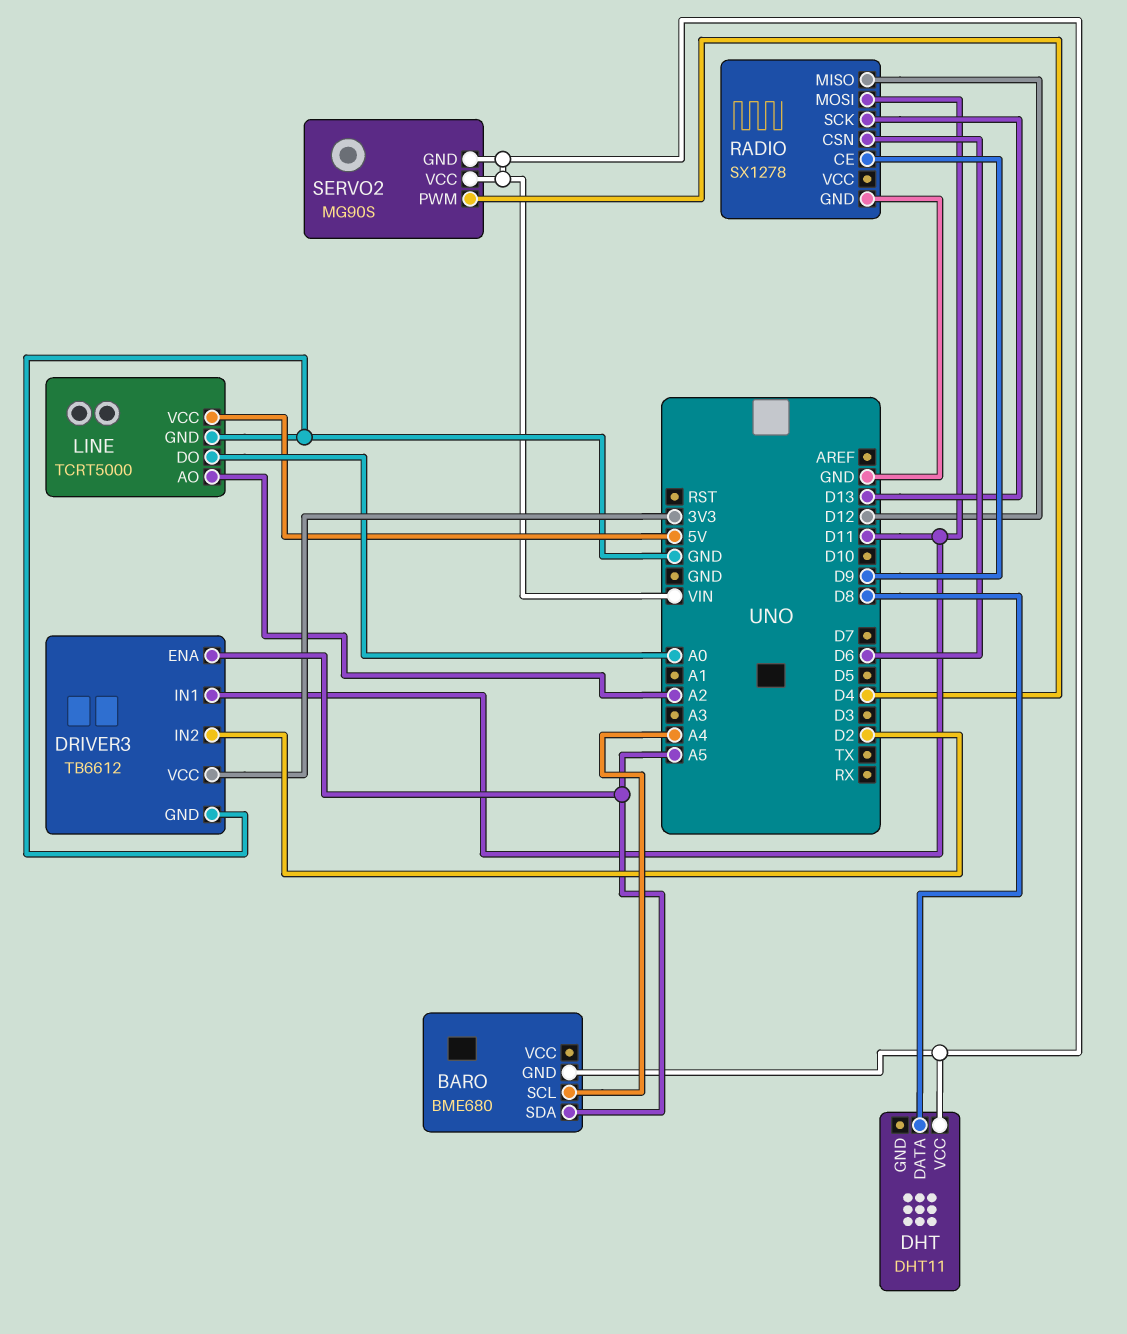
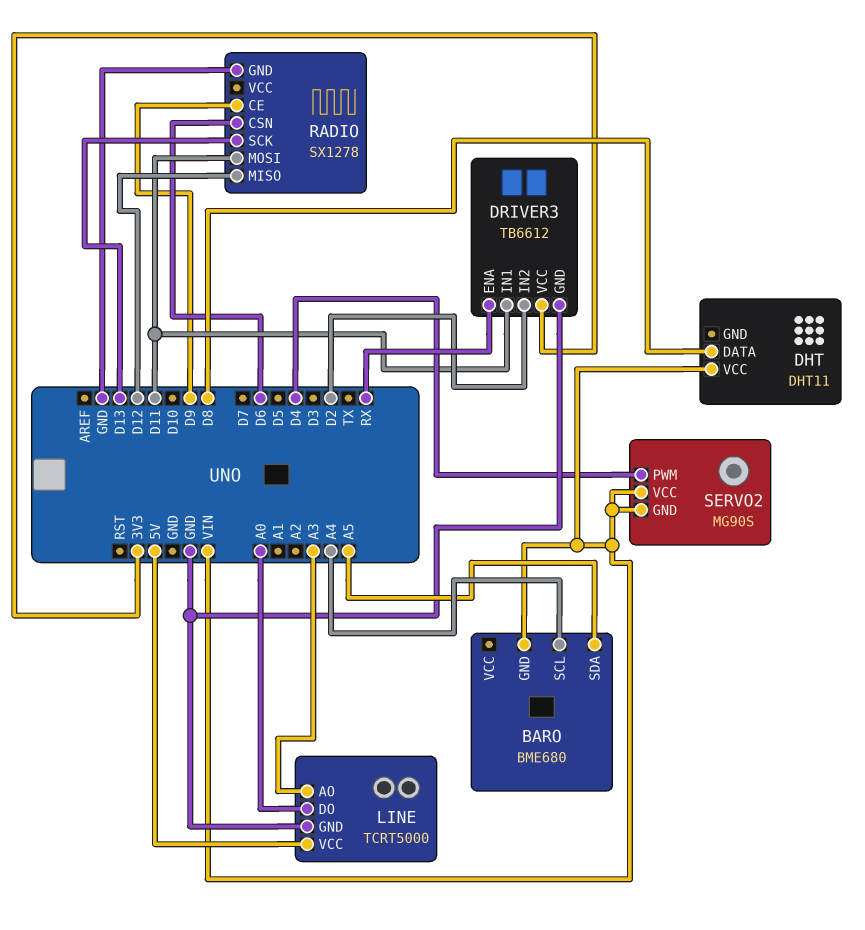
DRIVER3 pin ENA: A5 -> RX
LINE pin AO: A2 -> A3

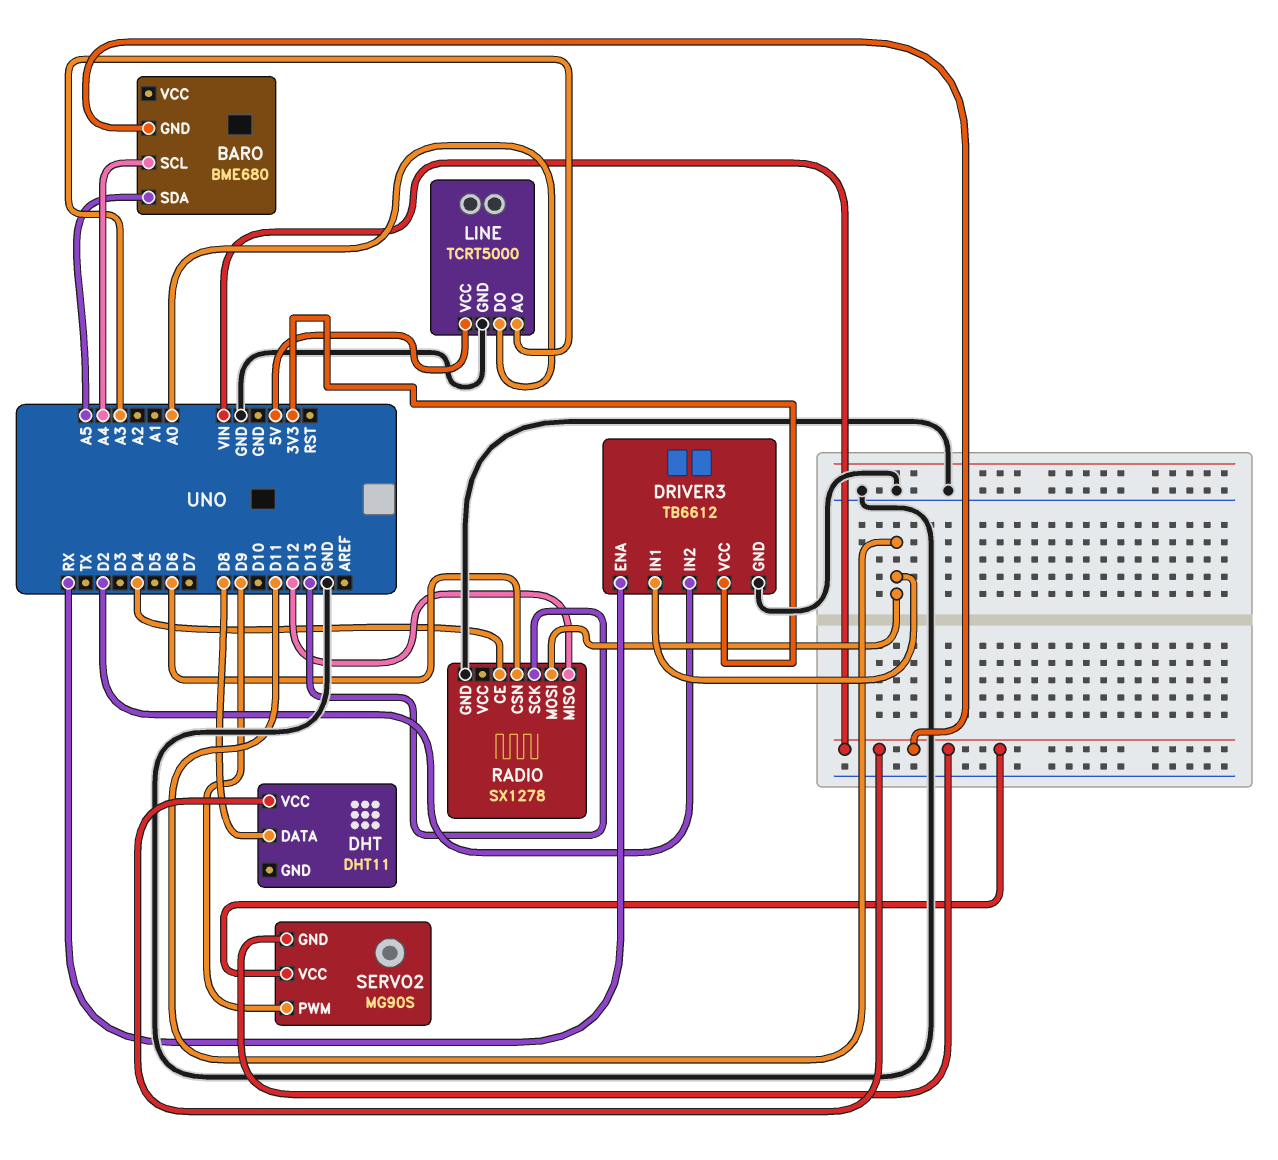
RADIO pin CE: D9 -> D4
SERVO2 pin PWM: D4 -> D9

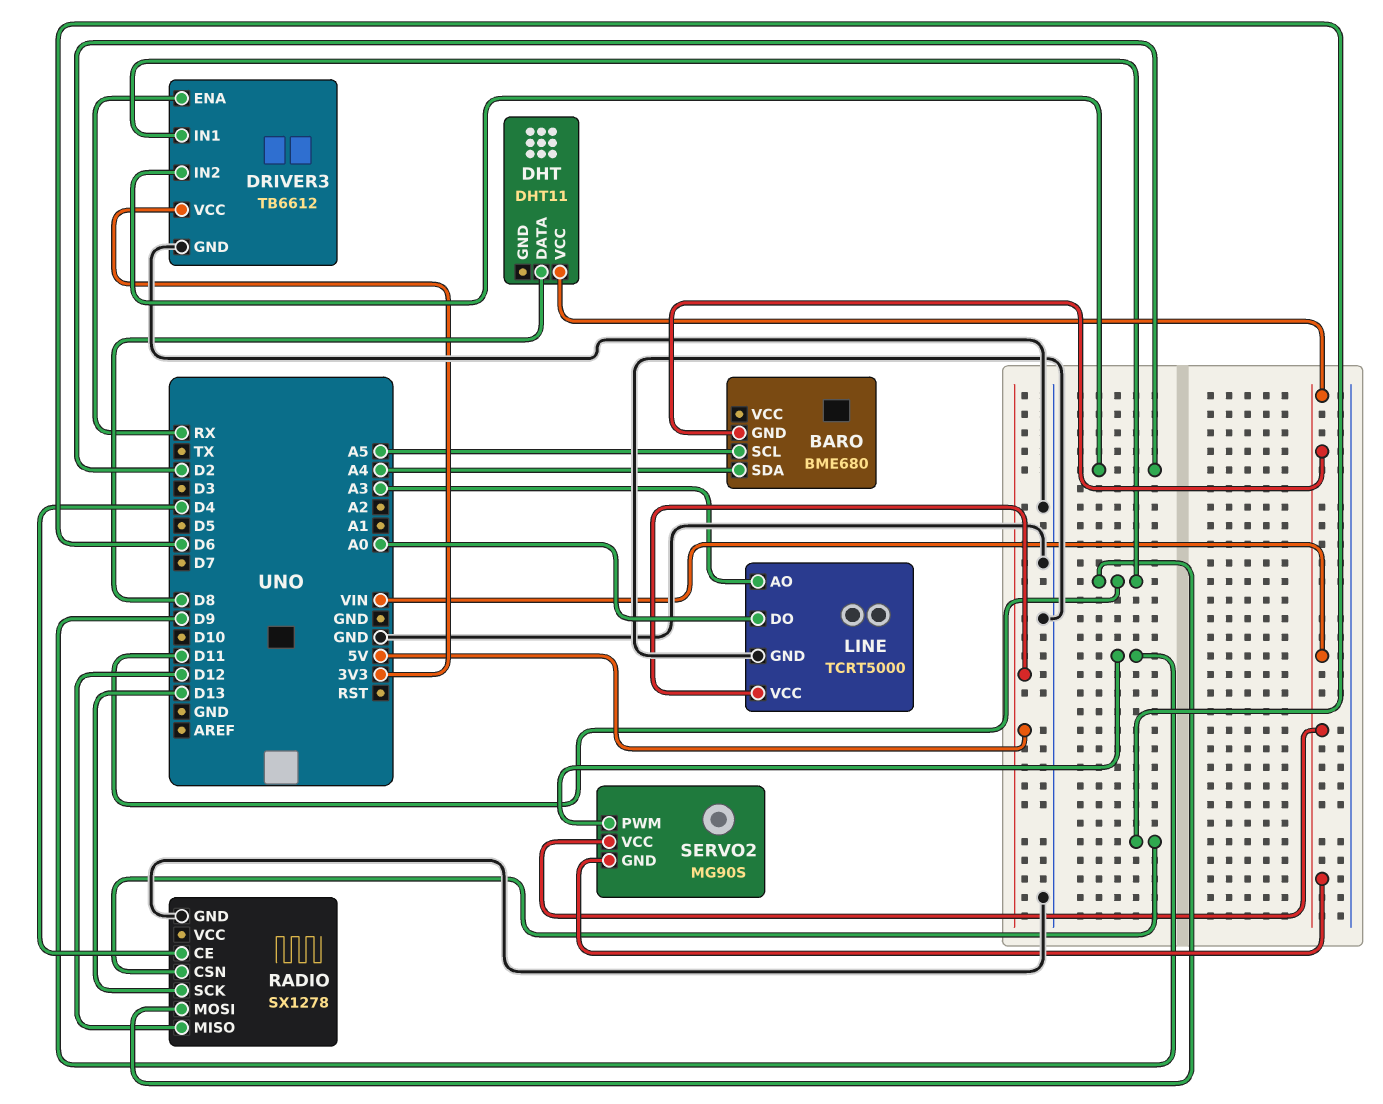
BARO pin SCL: A4 -> A5
BARO pin SDA: A5 -> A4

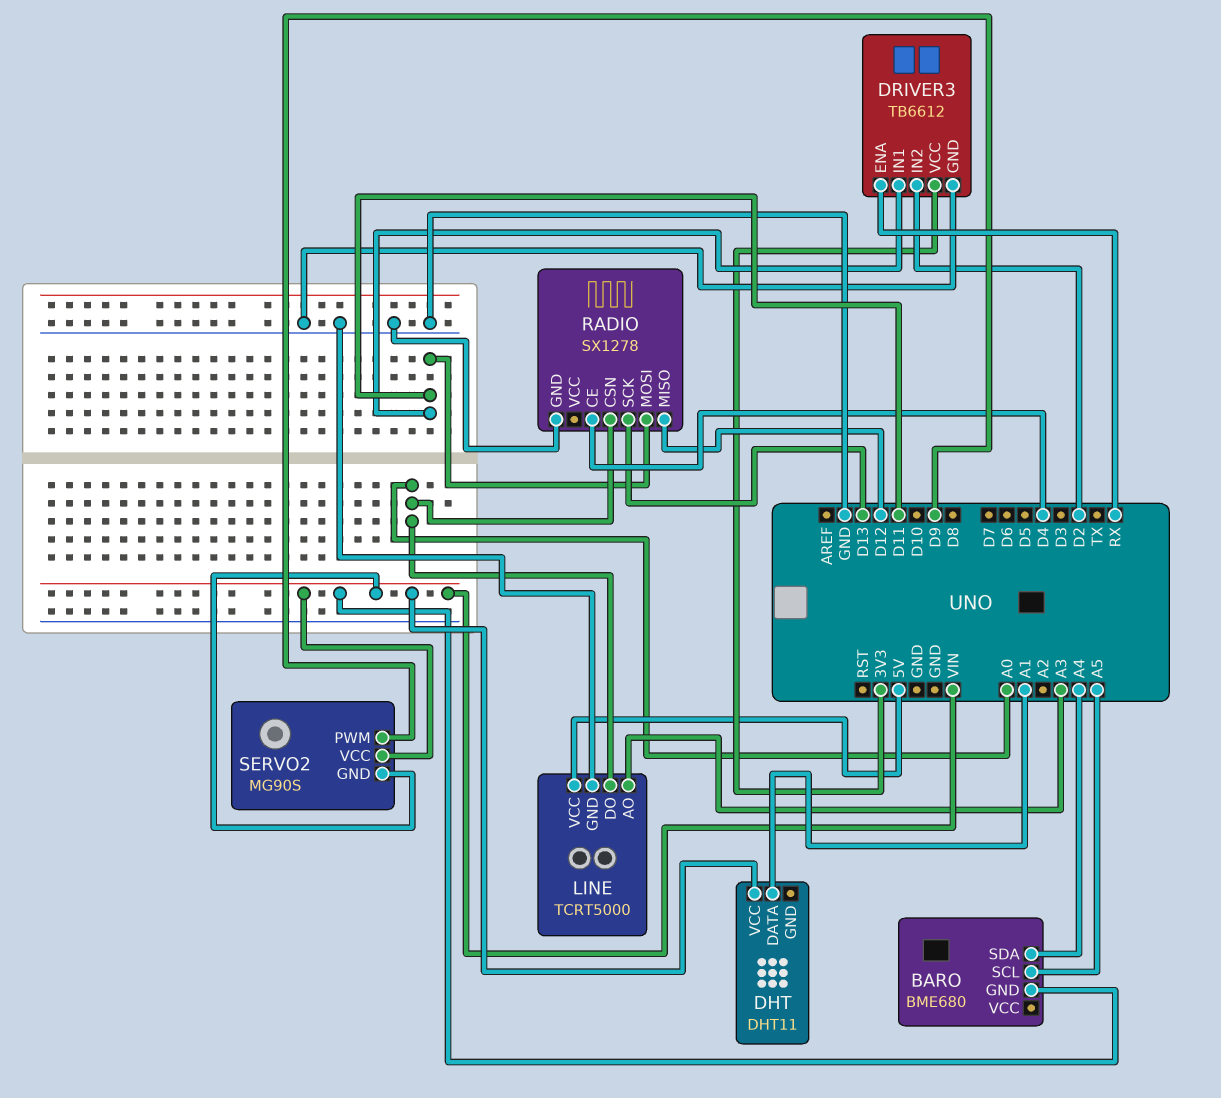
DHT pin DATA: D8 -> A1
RADIO pin CSN: D6 -> A0

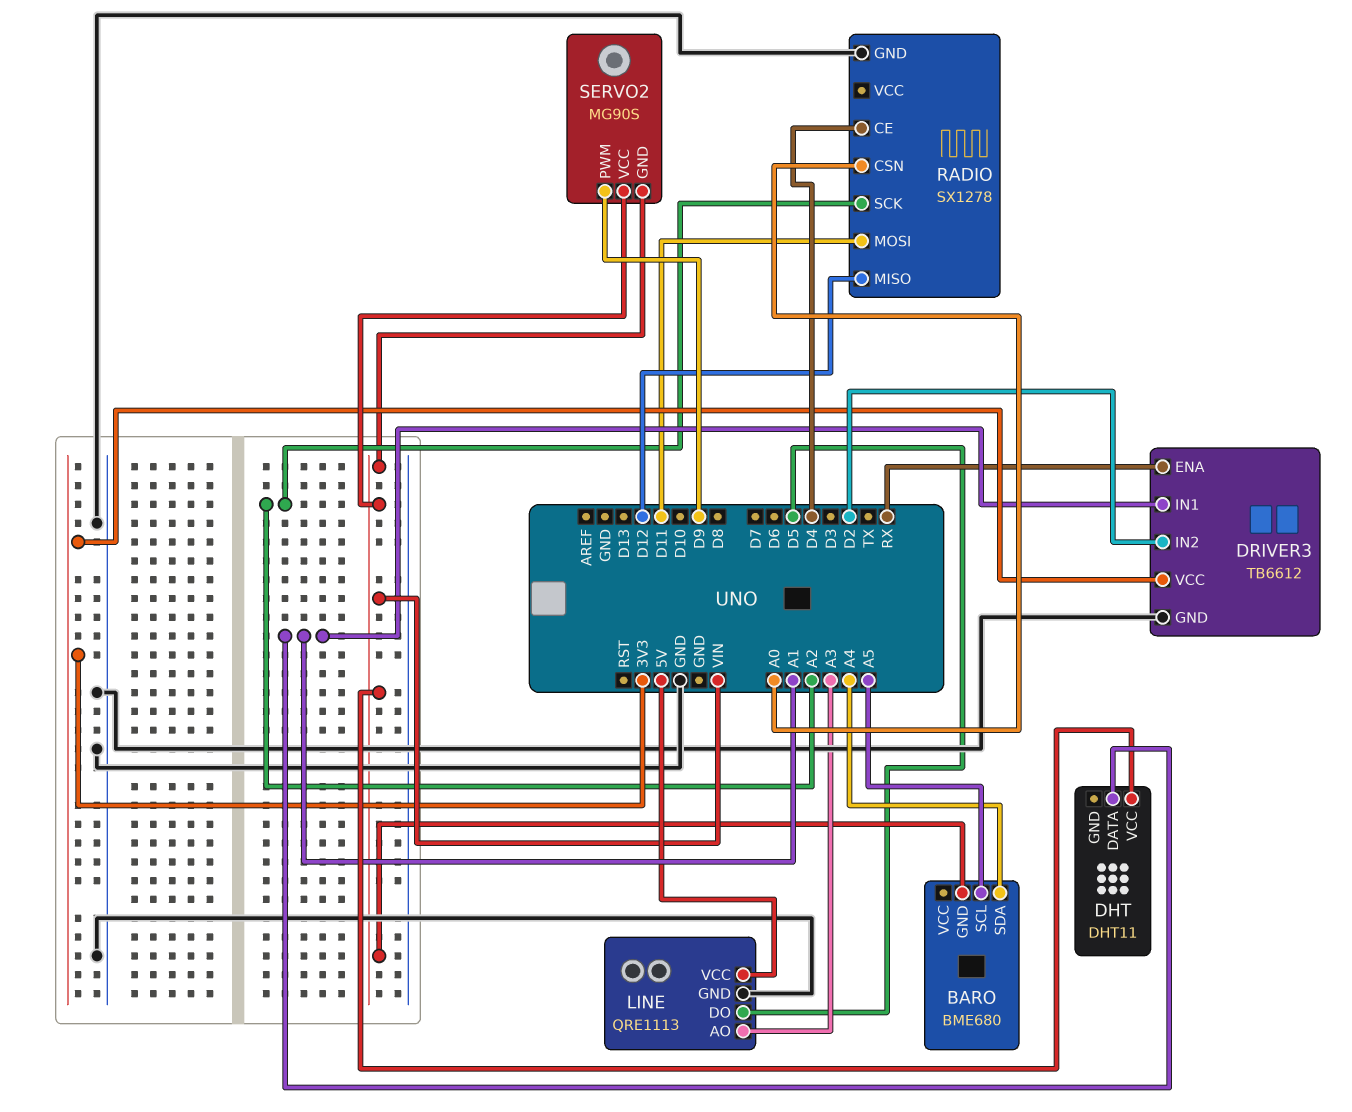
DRIVER3 pin IN1: D11 -> A1
LINE: TCRT5000 -> QRE1113
LINE pin DO: A0 -> D5
RADIO pin SCK: D13 -> A2

